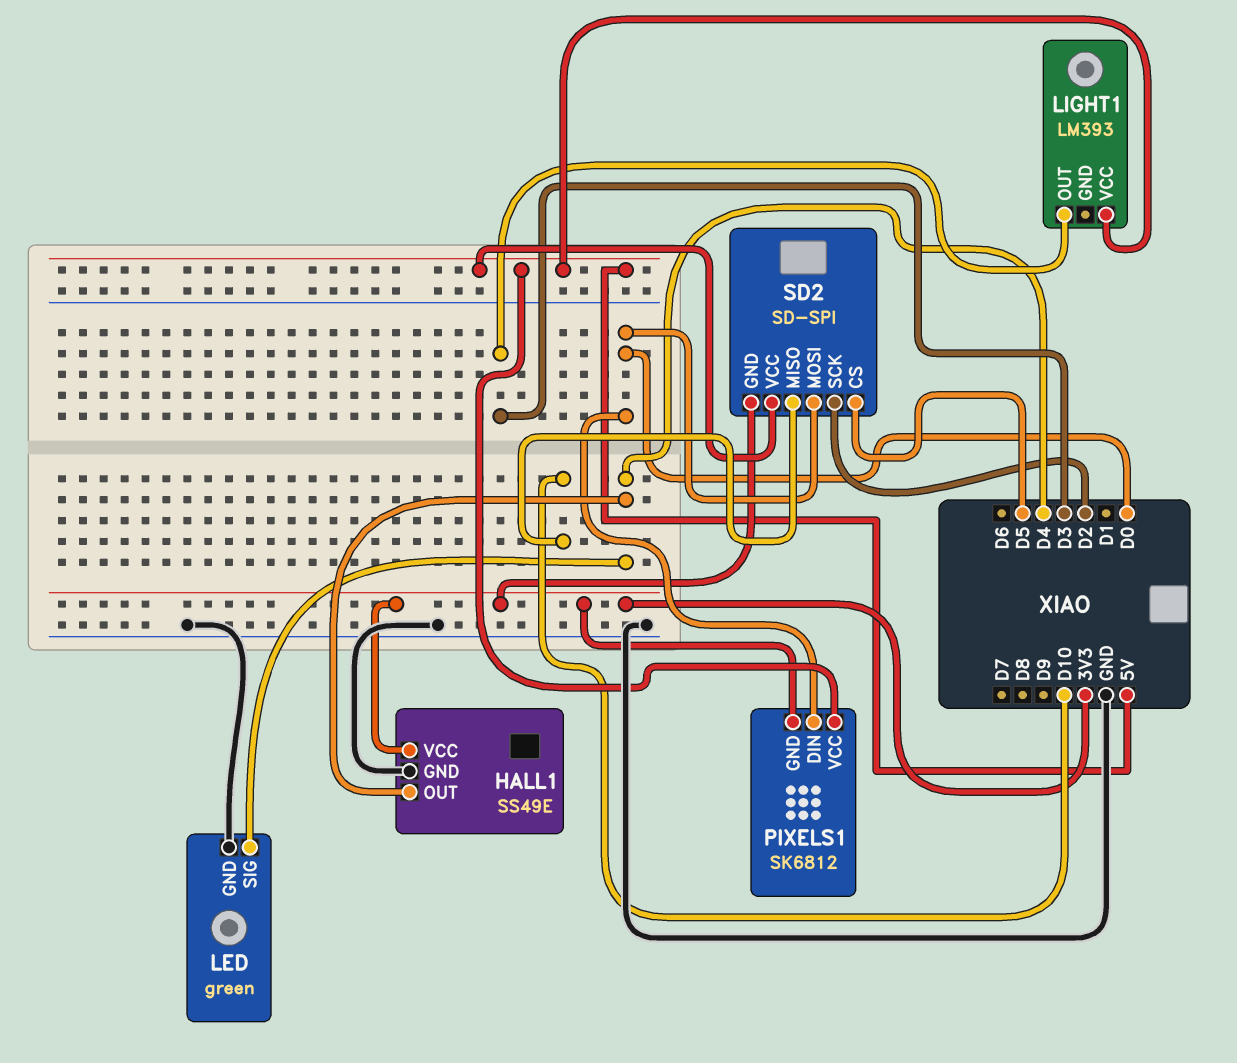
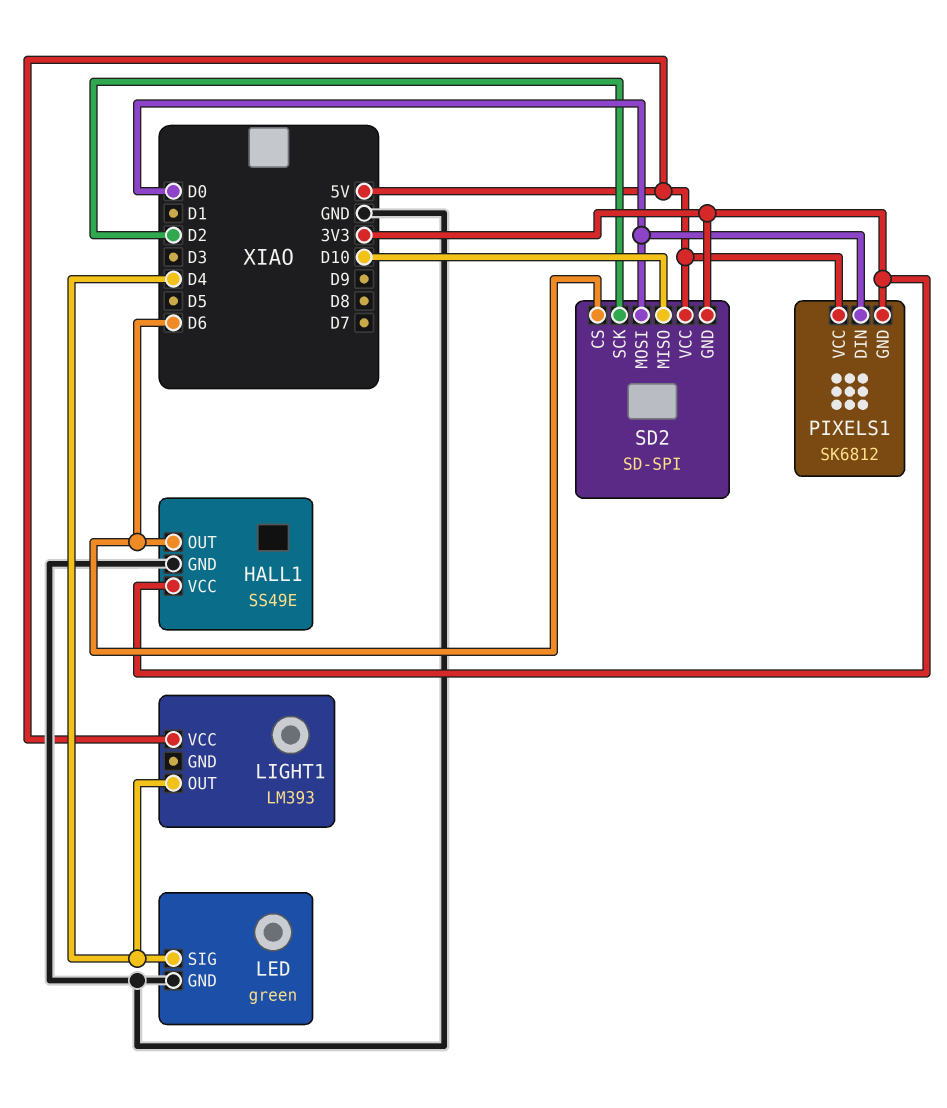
HALL1 pin OUT: D4 -> D6
LIGHT1 pin OUT: D3 -> D4
SD2 pin CS: D5 -> D6

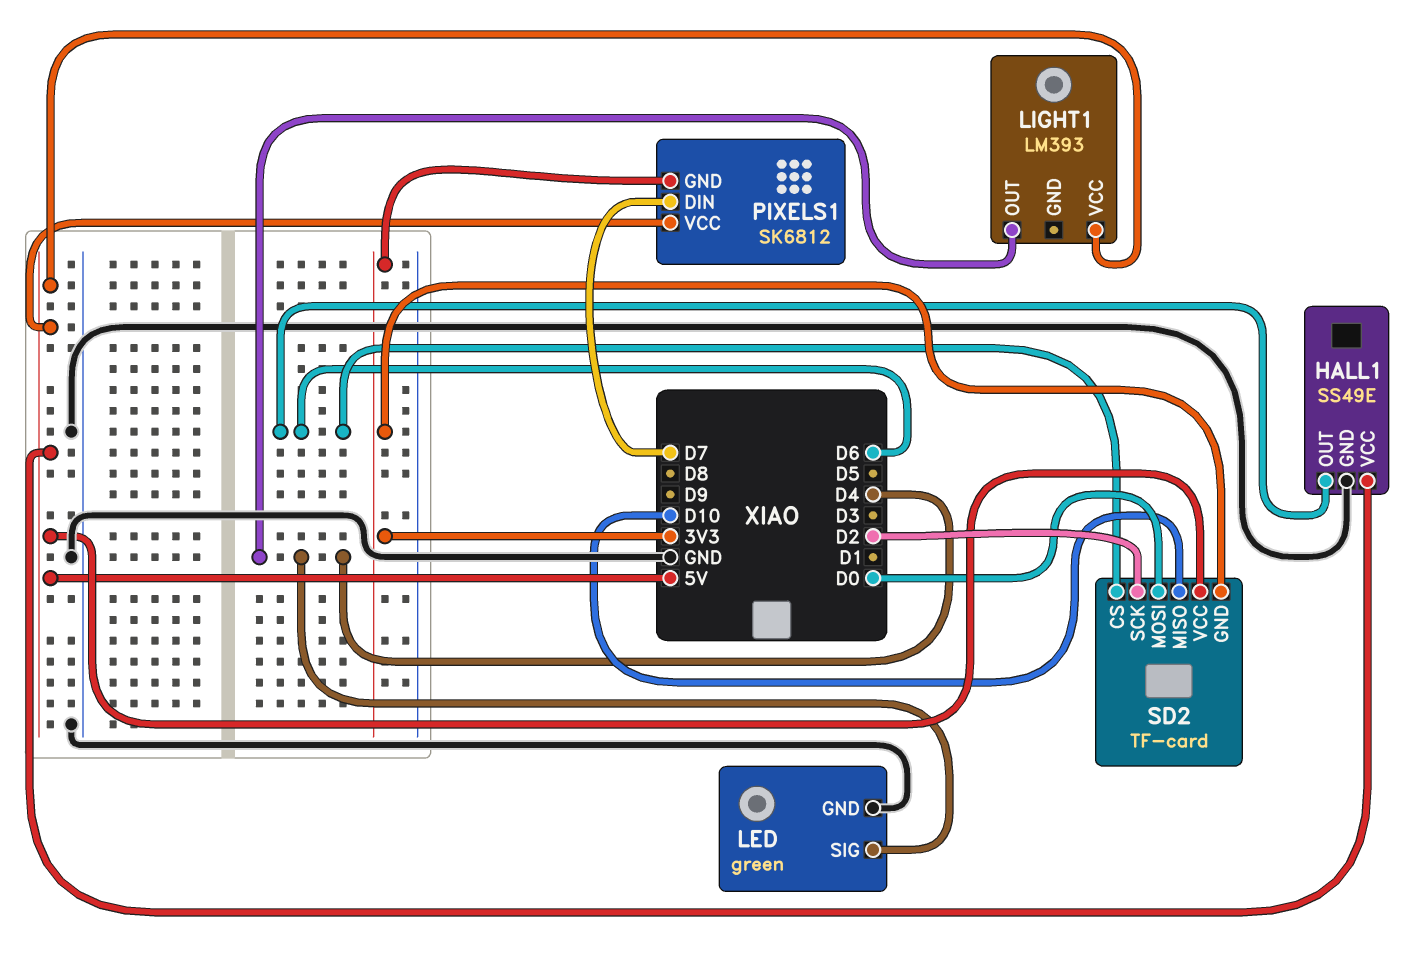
HALL1 pin VCC: 3V3 -> 5V
PIXELS1 pin DIN: D0 -> D7
SD2: SD-SPI -> TF-card

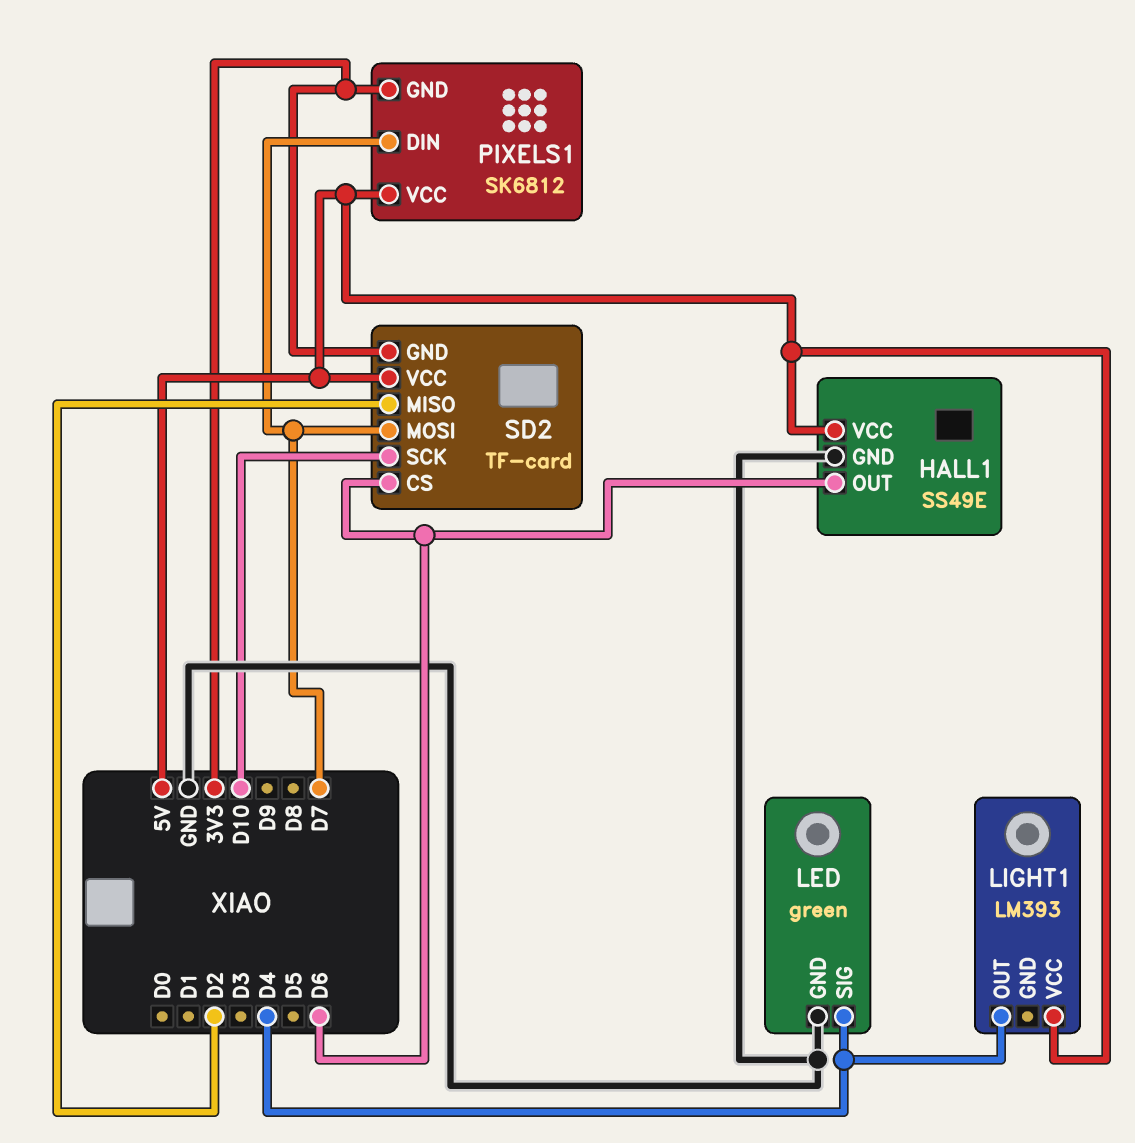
SD2 pin MISO: D10 -> D2
SD2 pin MOSI: D0 -> D7
SD2 pin SCK: D2 -> D10

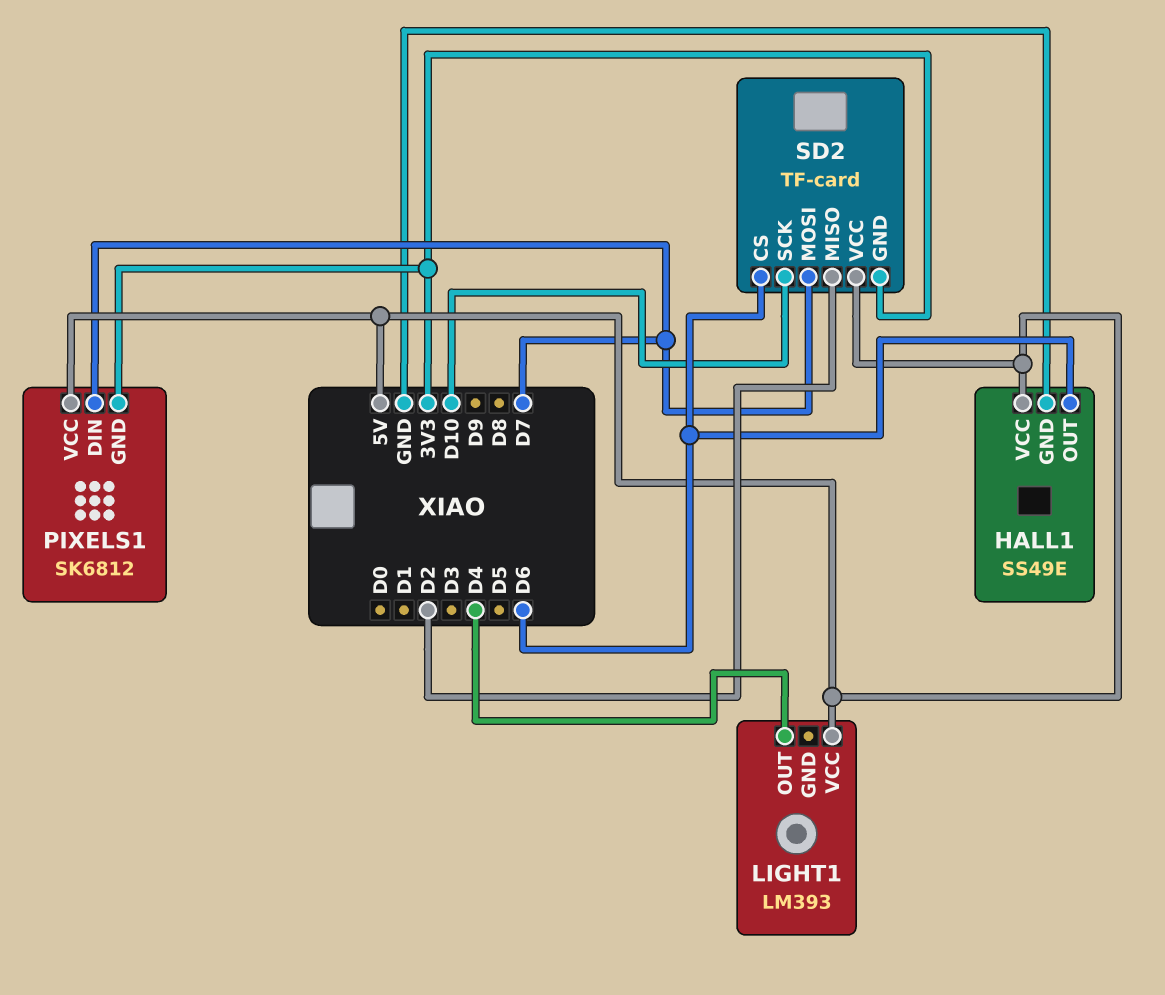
LED: green -> none
LED pin GND: GND -> none
LED pin SIG: D4 -> none

